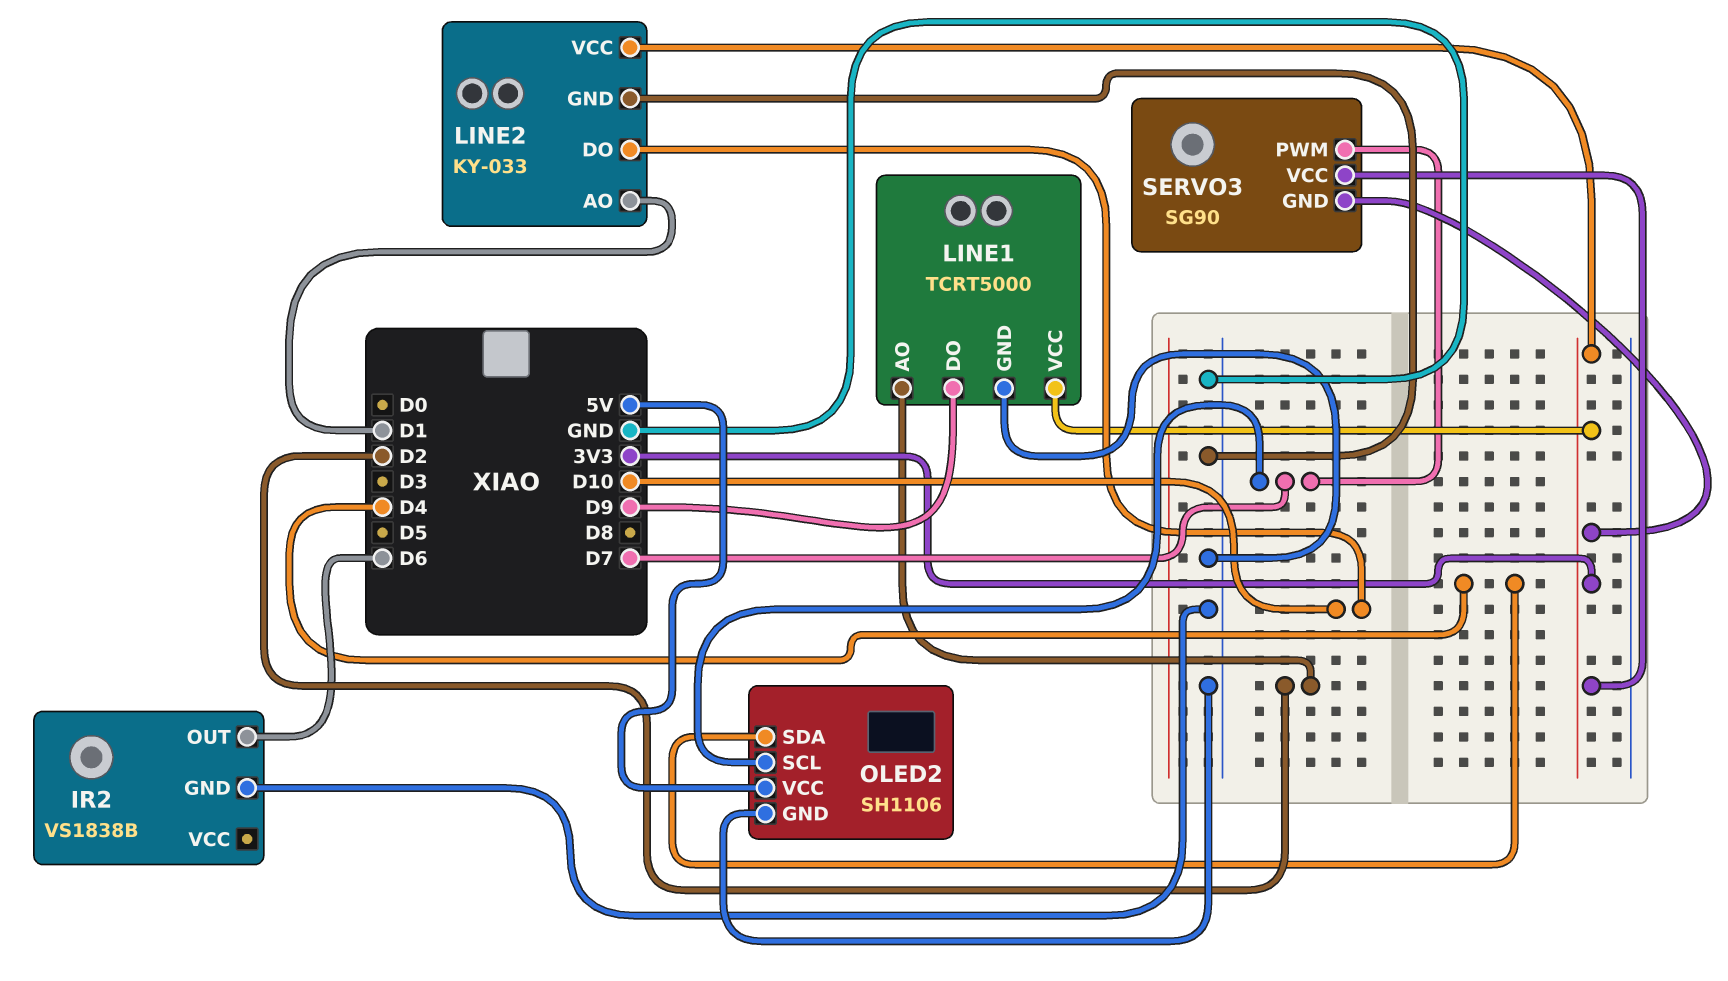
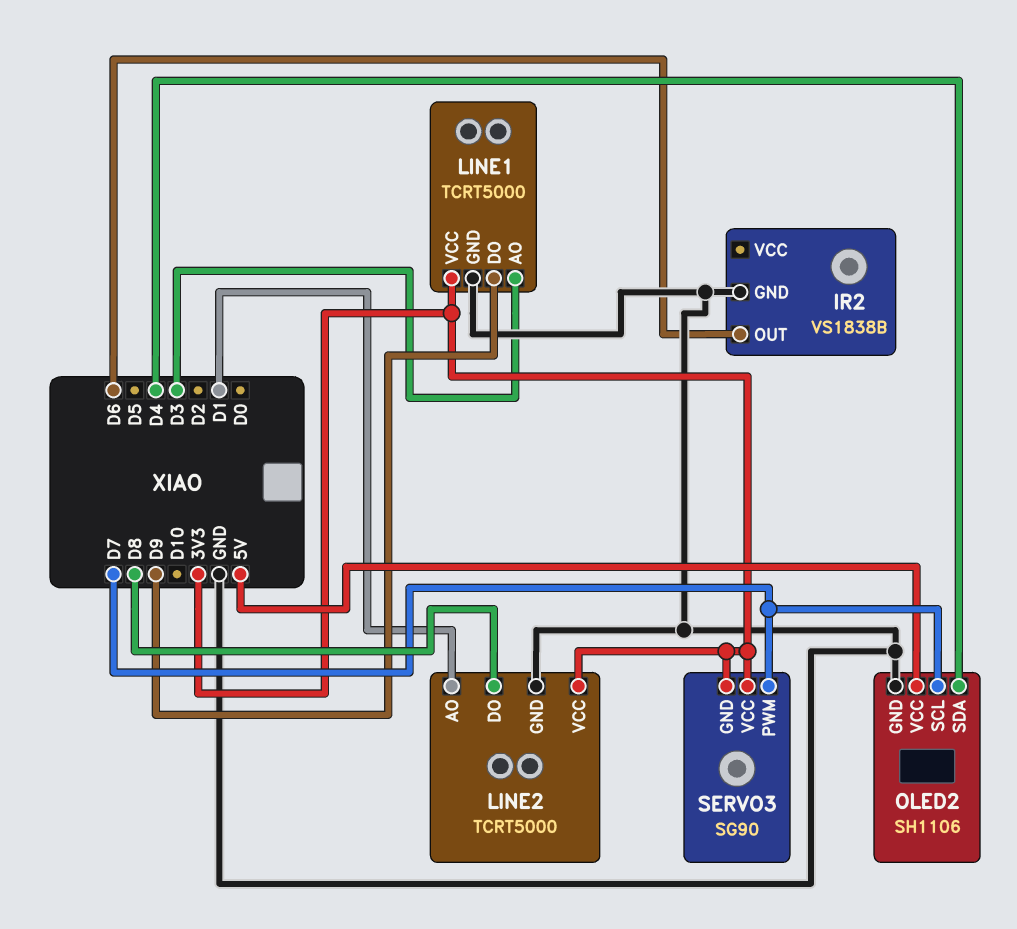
LINE1 pin AO: D2 -> D3
LINE2: KY-033 -> TCRT5000
LINE2 pin DO: D10 -> D8

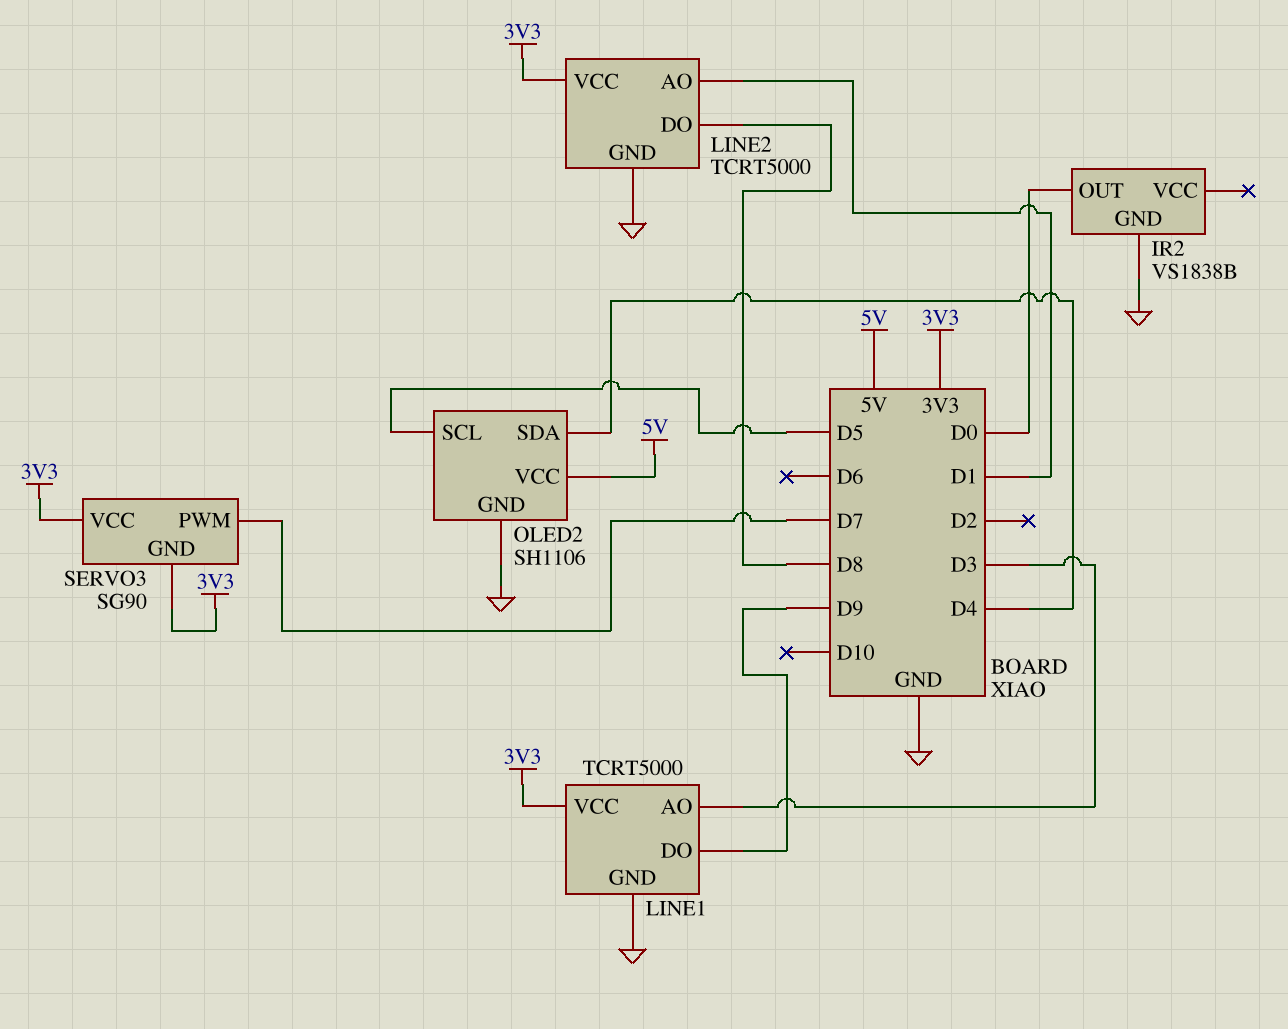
IR2 pin OUT: D6 -> D0
OLED2 pin SCL: D7 -> D5

